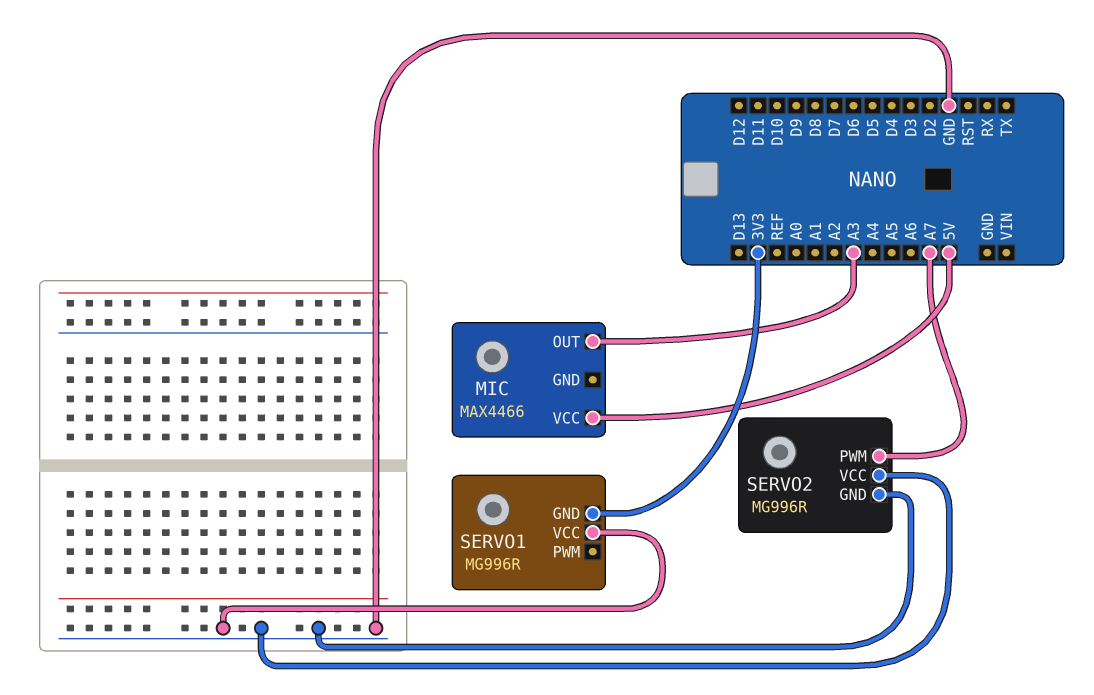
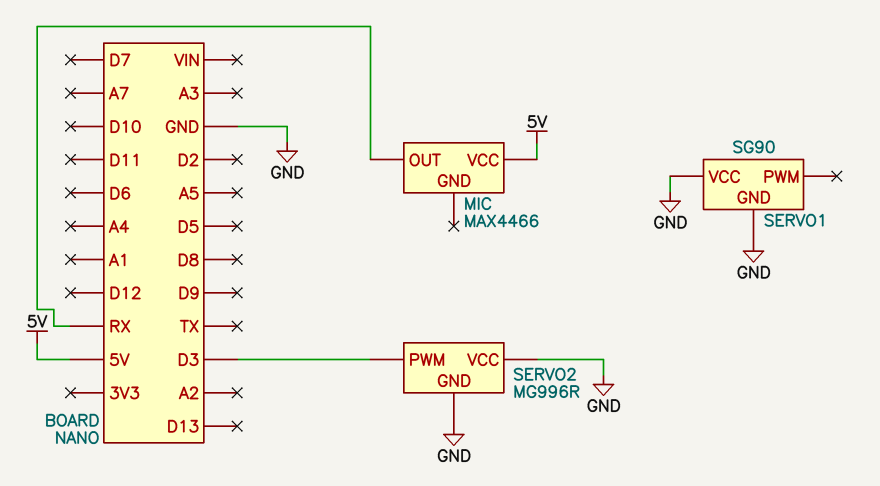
MIC pin OUT: A3 -> RX
SERVO1: MG996R -> SG90
SERVO1 pin GND: 3V3 -> GND
SERVO2 pin PWM: A7 -> D3

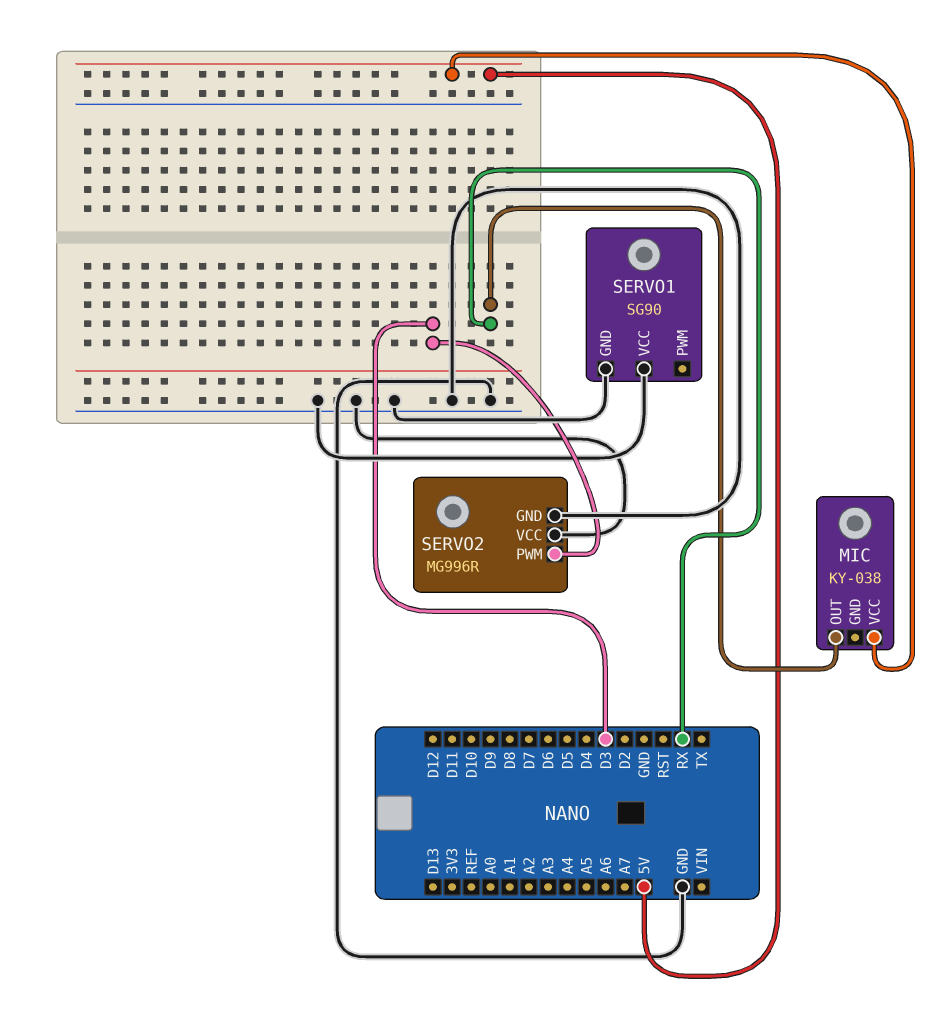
MIC: MAX4466 -> KY-038

